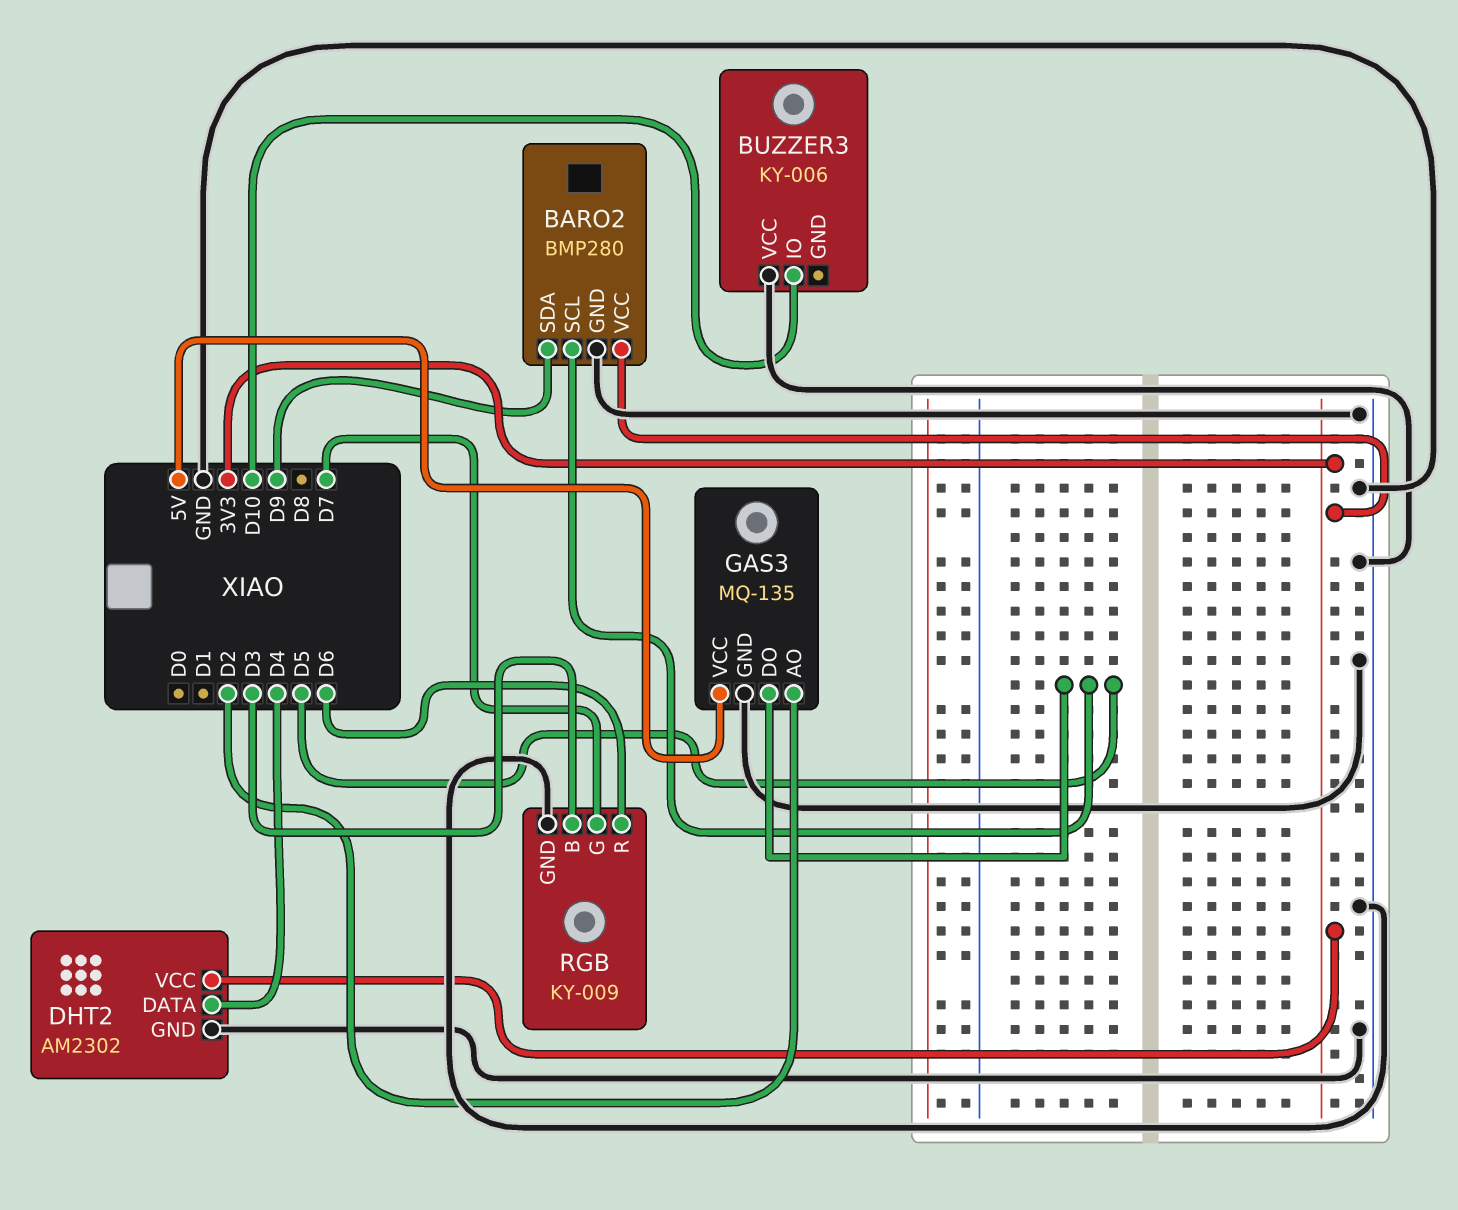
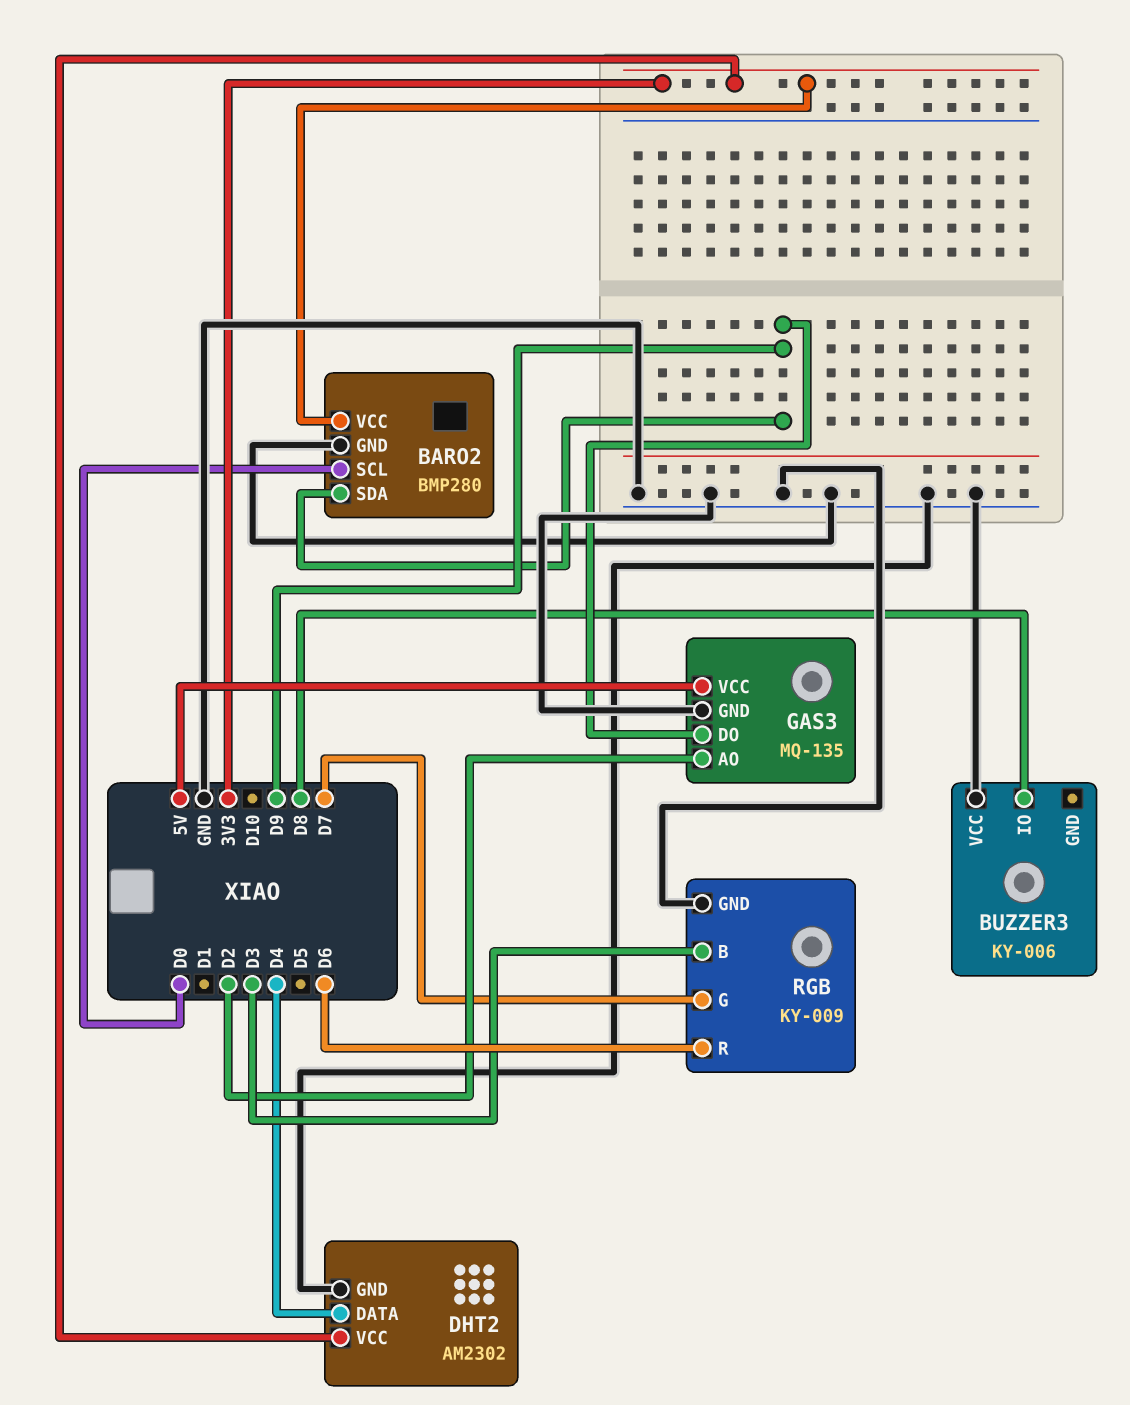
BARO2 pin SCL: D5 -> D0
BUZZER3 pin IO: D10 -> D8
GAS3 pin DO: D5 -> D9

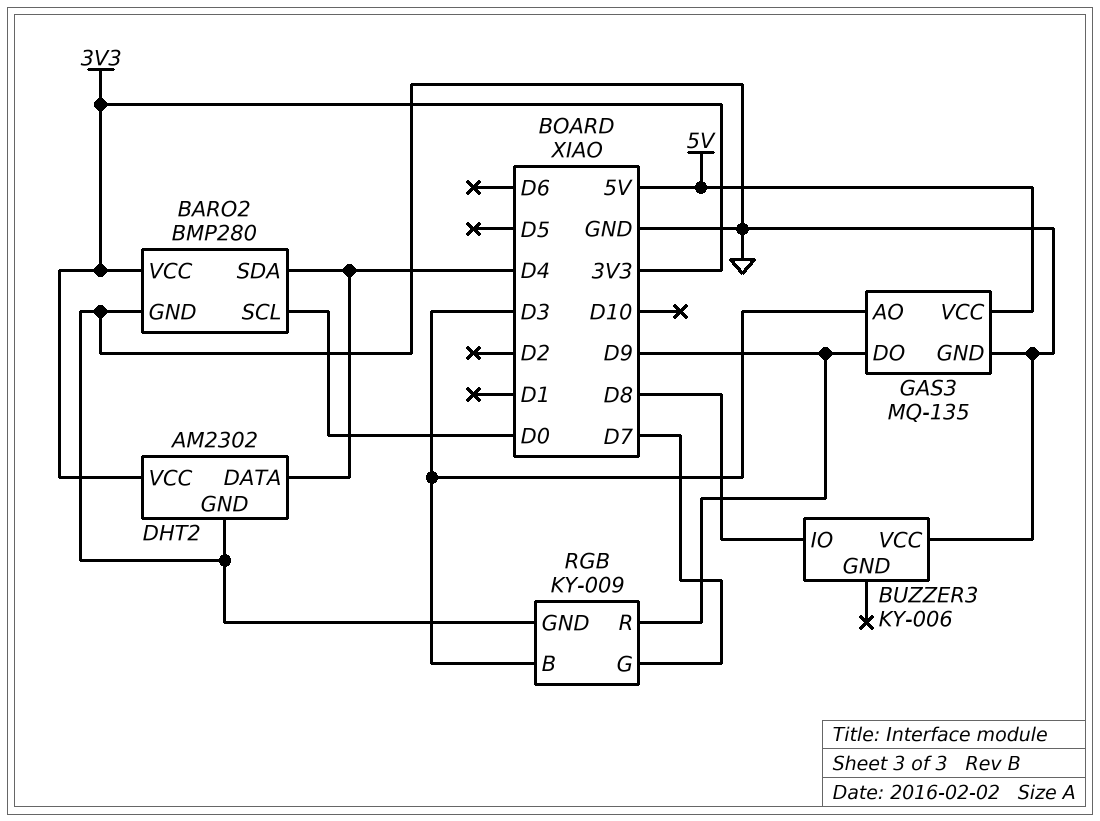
BARO2 pin SDA: D9 -> D4
GAS3 pin AO: D2 -> D3
RGB pin R: D6 -> D9

